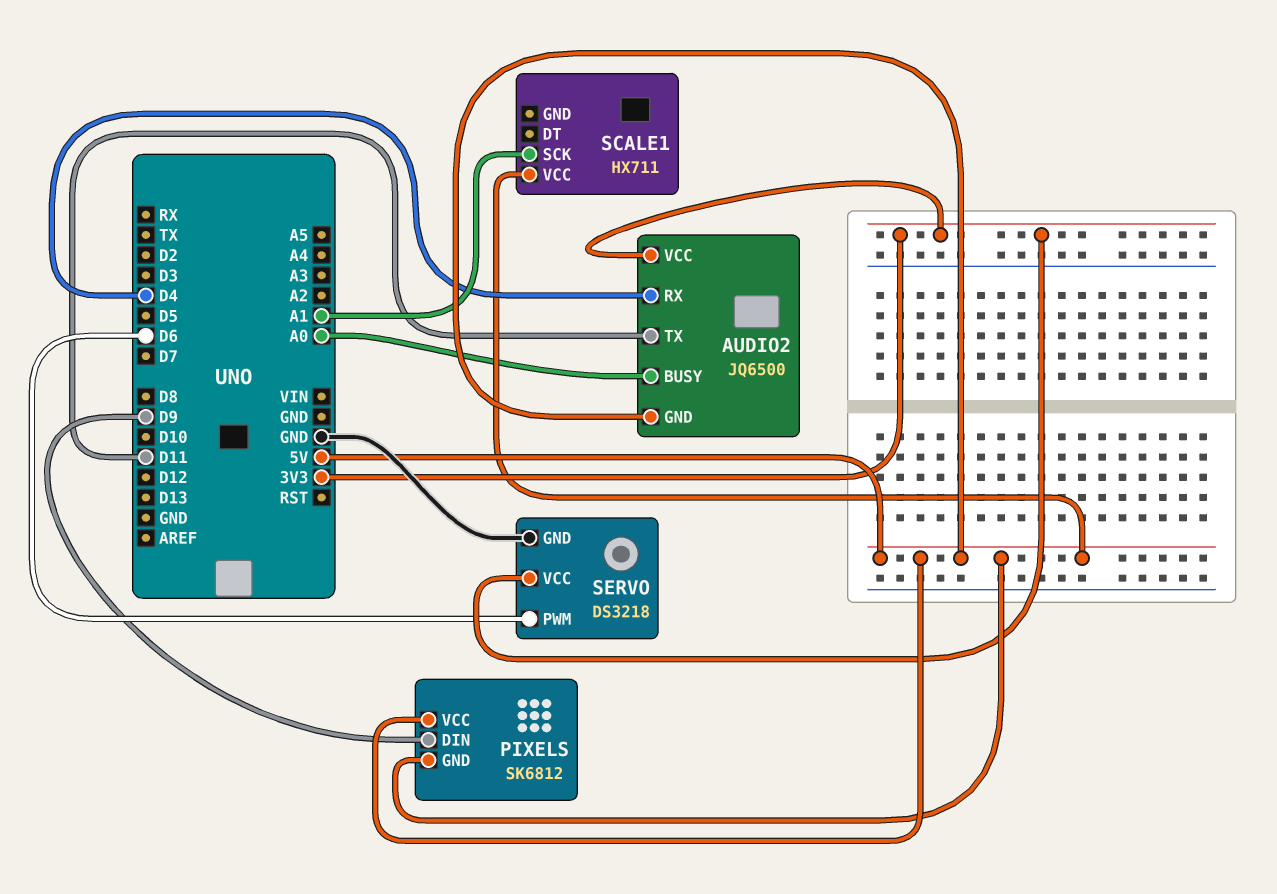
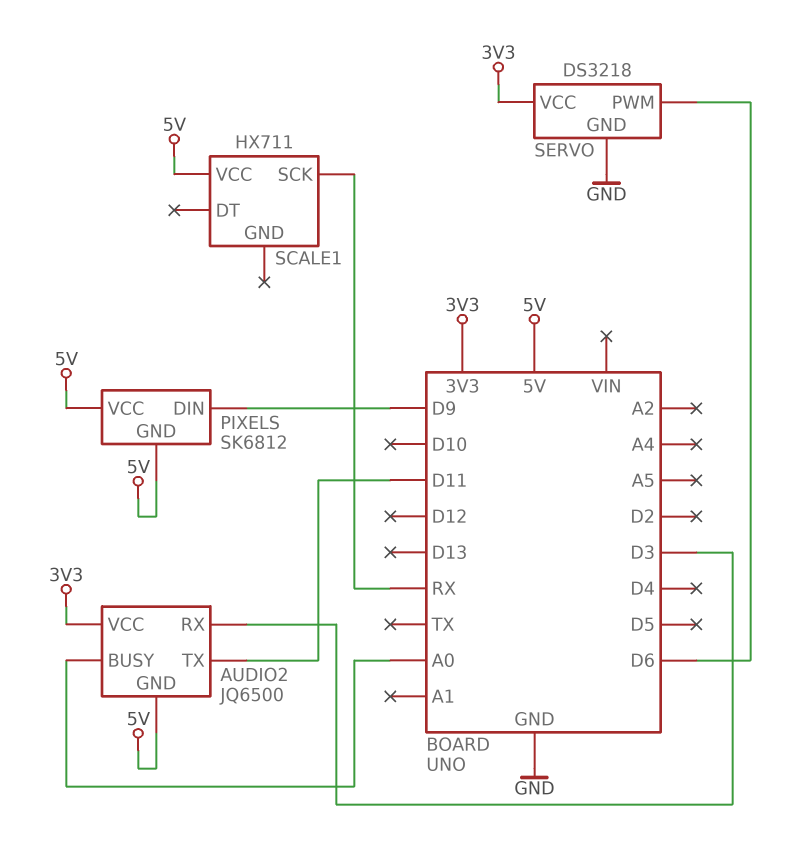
AUDIO2 pin RX: D4 -> D3
SCALE1 pin SCK: A1 -> RX

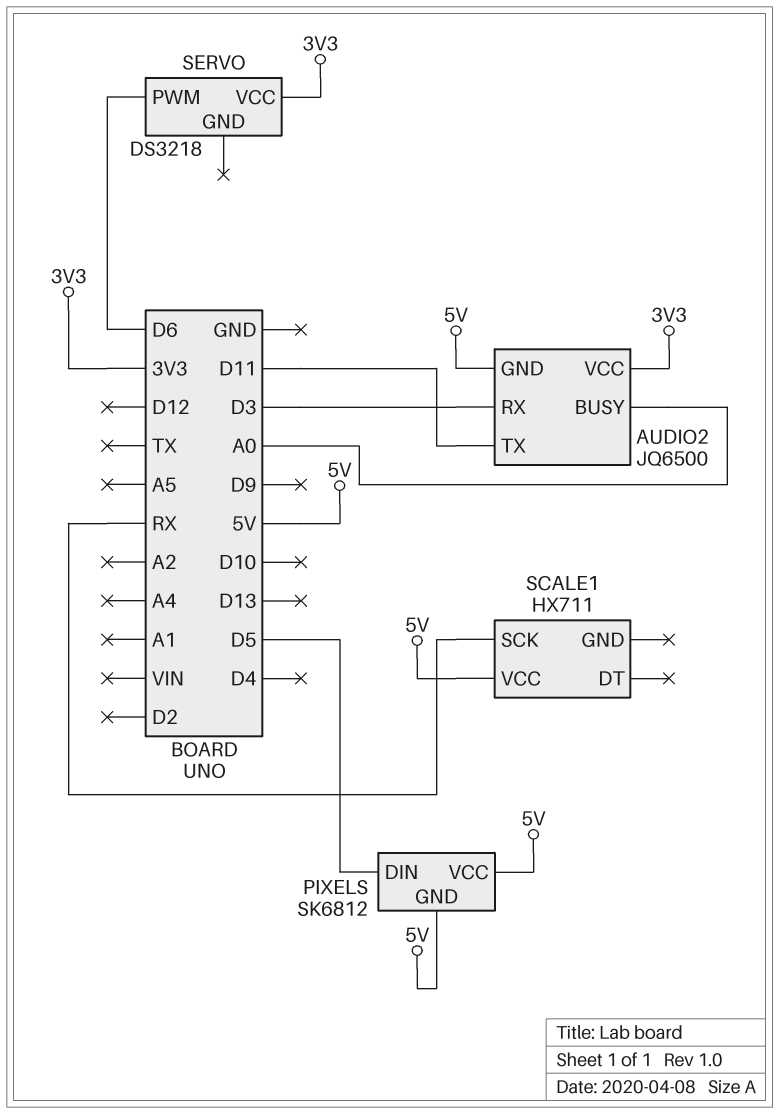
PIXELS pin DIN: D9 -> D5
SERVO pin GND: GND -> none

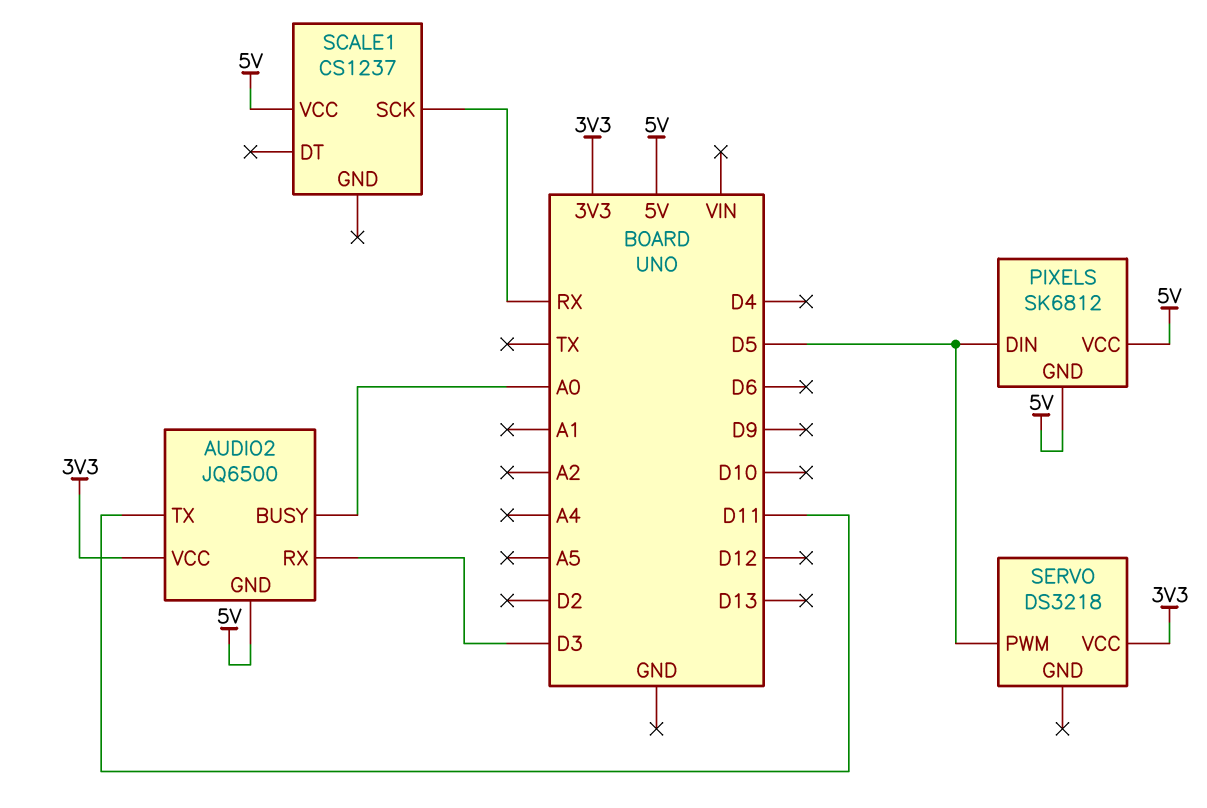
SCALE1: HX711 -> CS1237
SERVO pin PWM: D6 -> D5

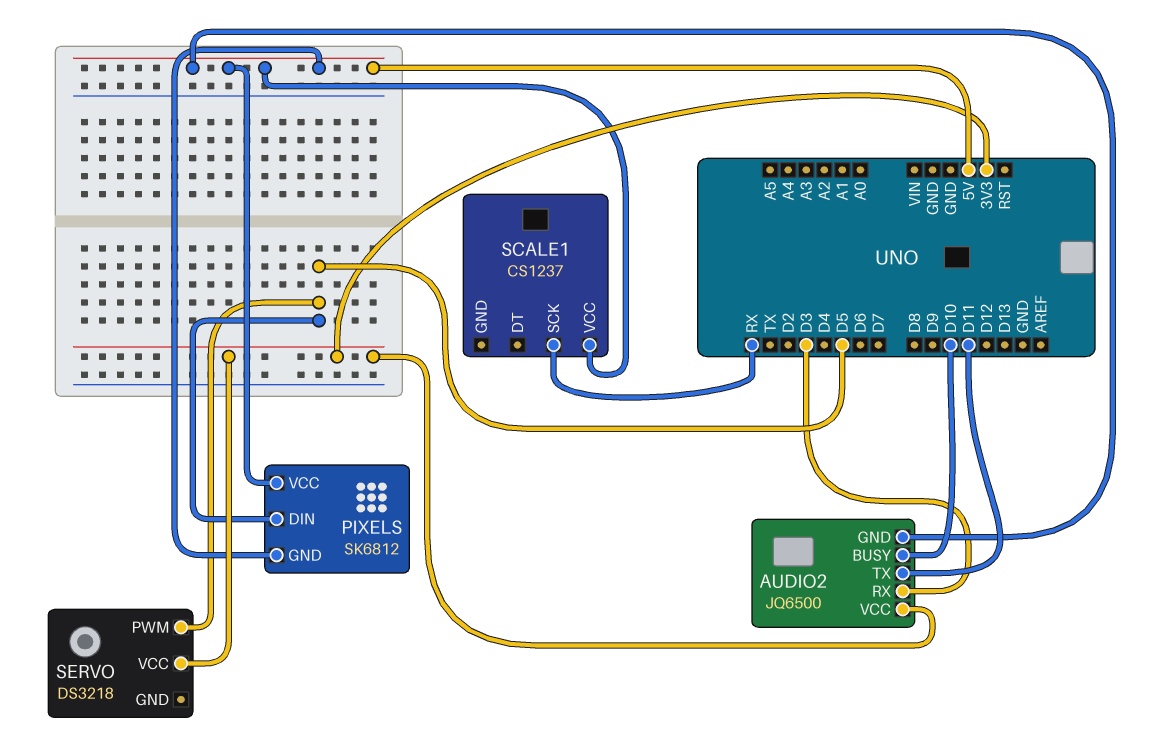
AUDIO2 pin BUSY: A0 -> D10

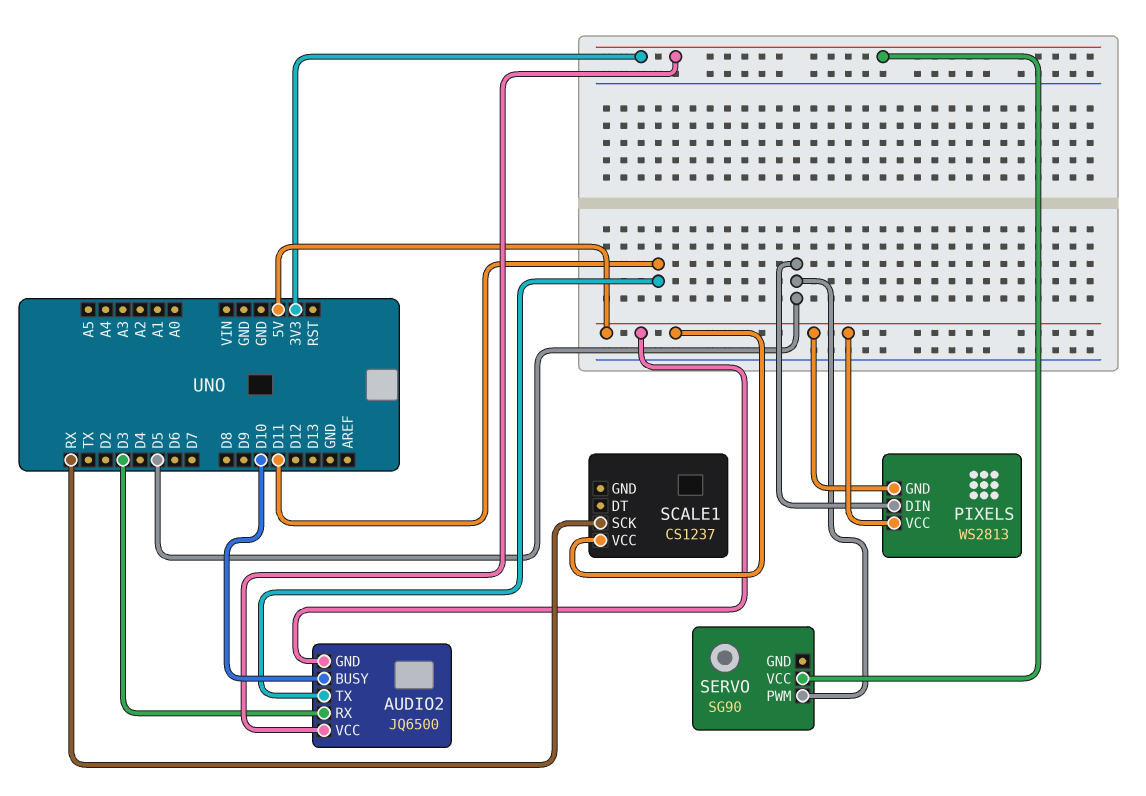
PIXELS: SK6812 -> WS2813
SERVO: DS3218 -> SG90

